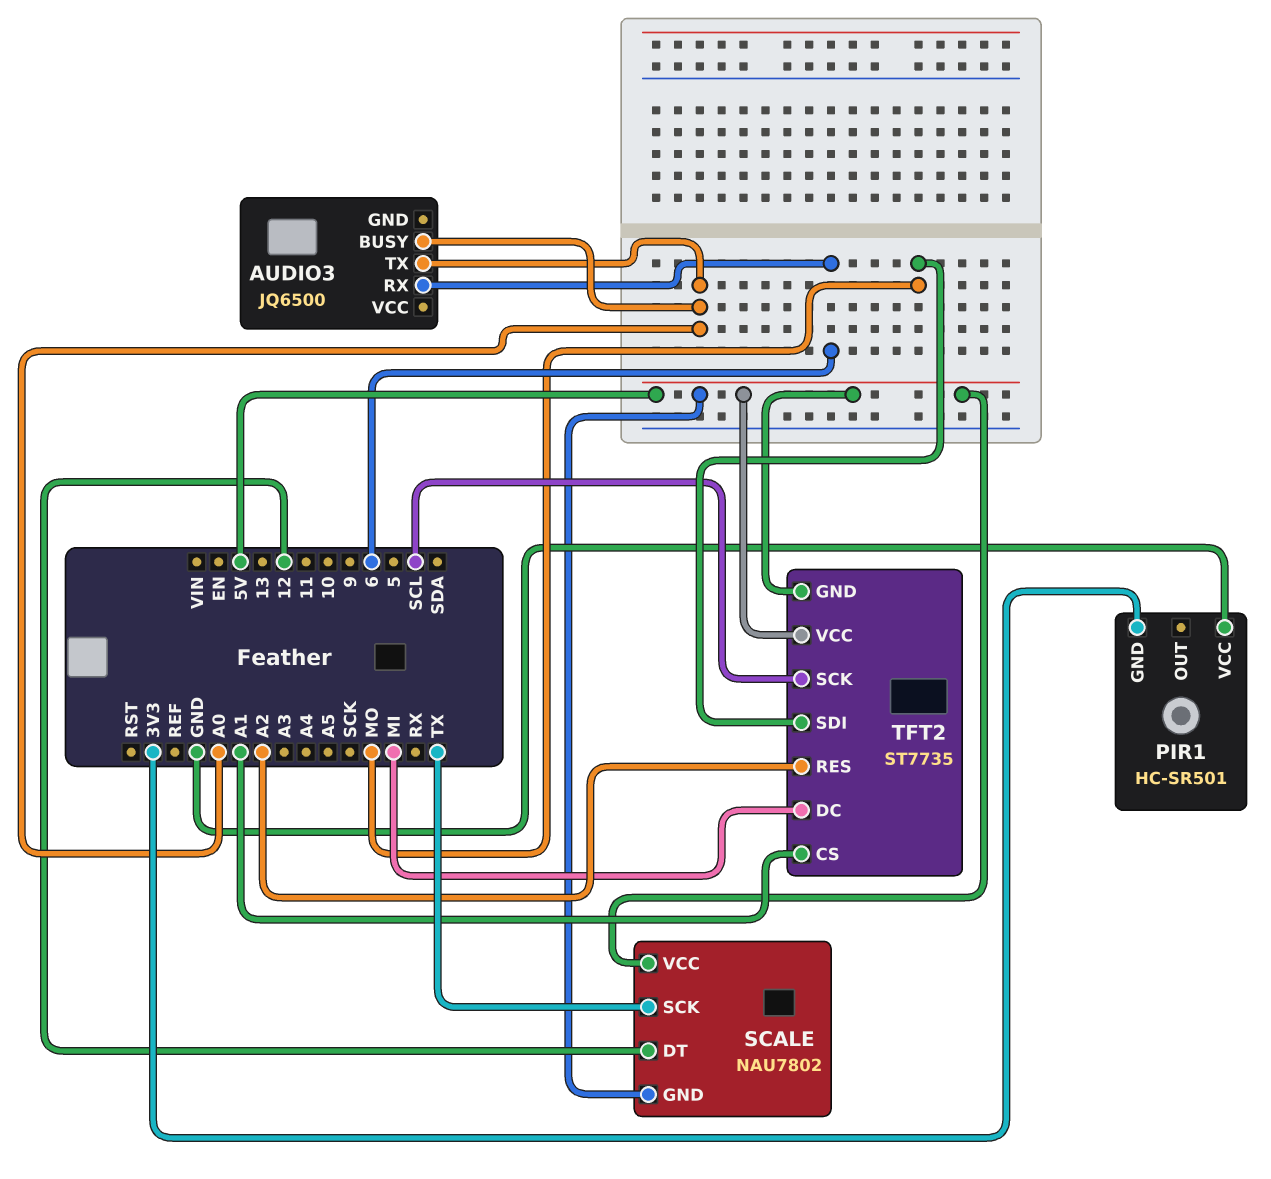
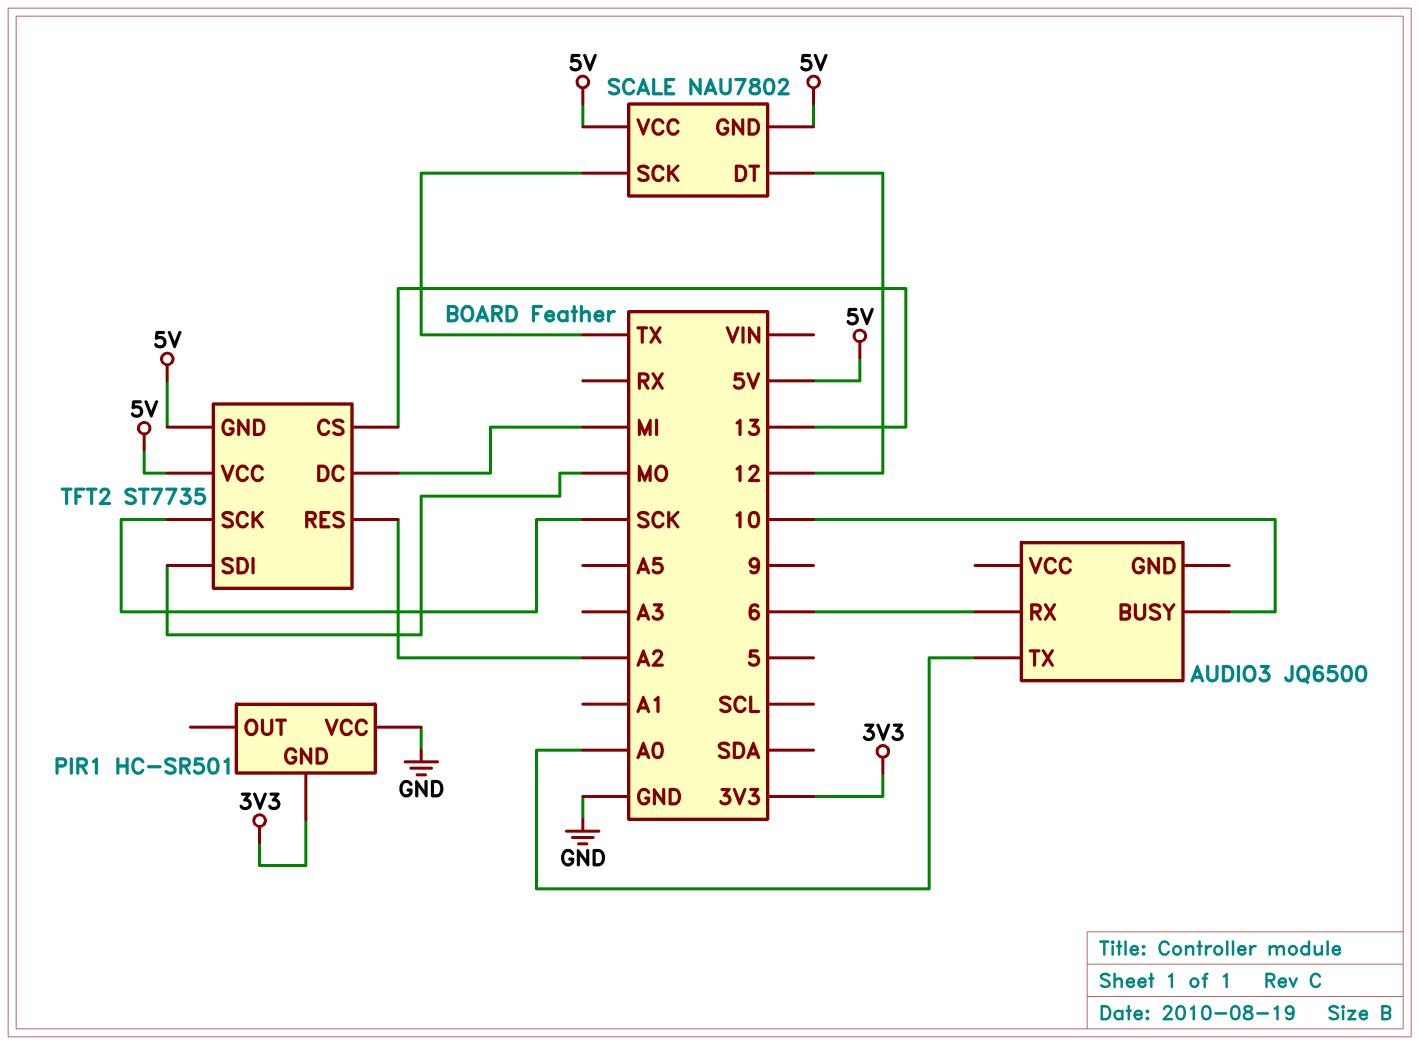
AUDIO3 pin BUSY: A0 -> 10
TFT2 pin CS: A1 -> 13
TFT2 pin SCK: SCL -> SCK

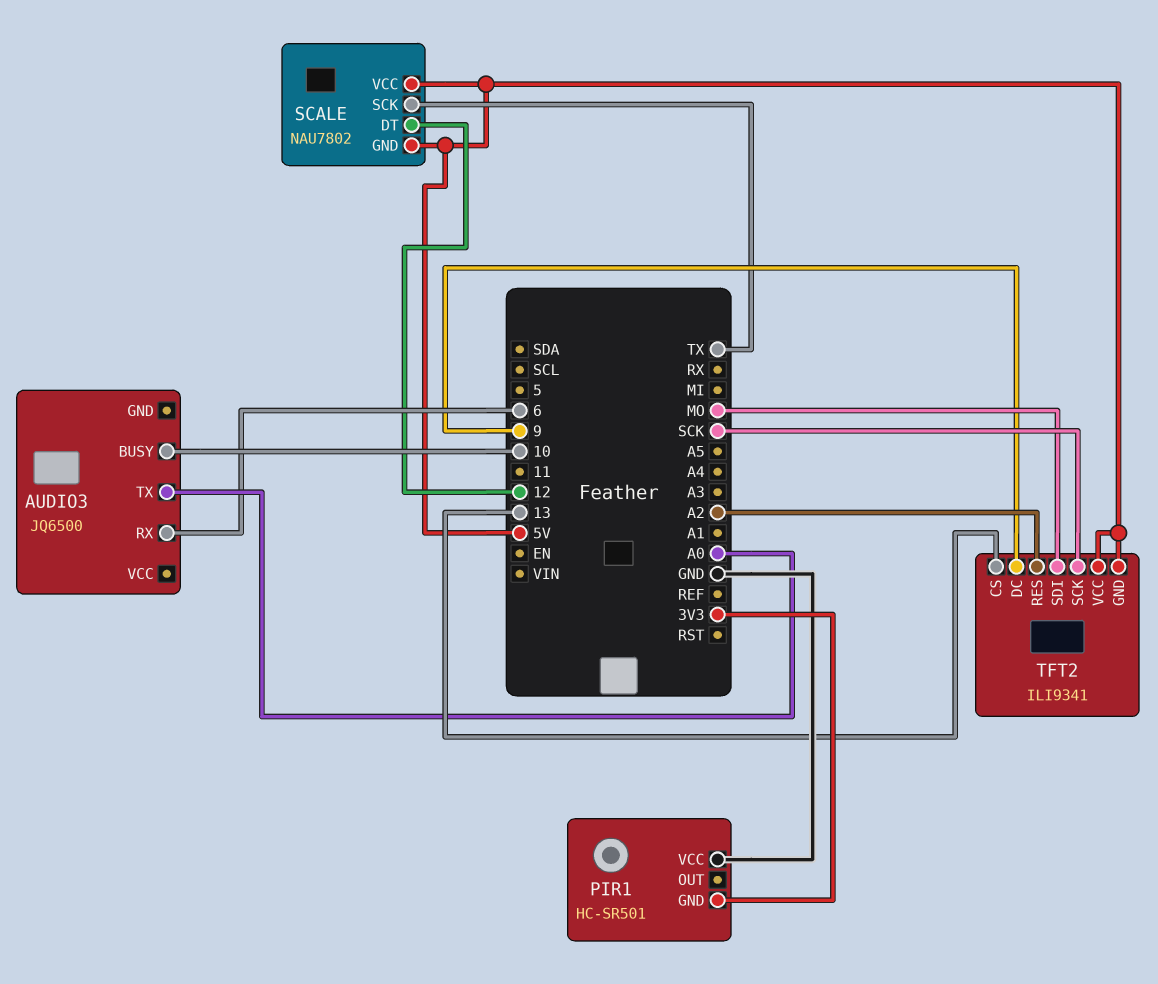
TFT2: ST7735 -> ILI9341
TFT2 pin DC: MI -> 9

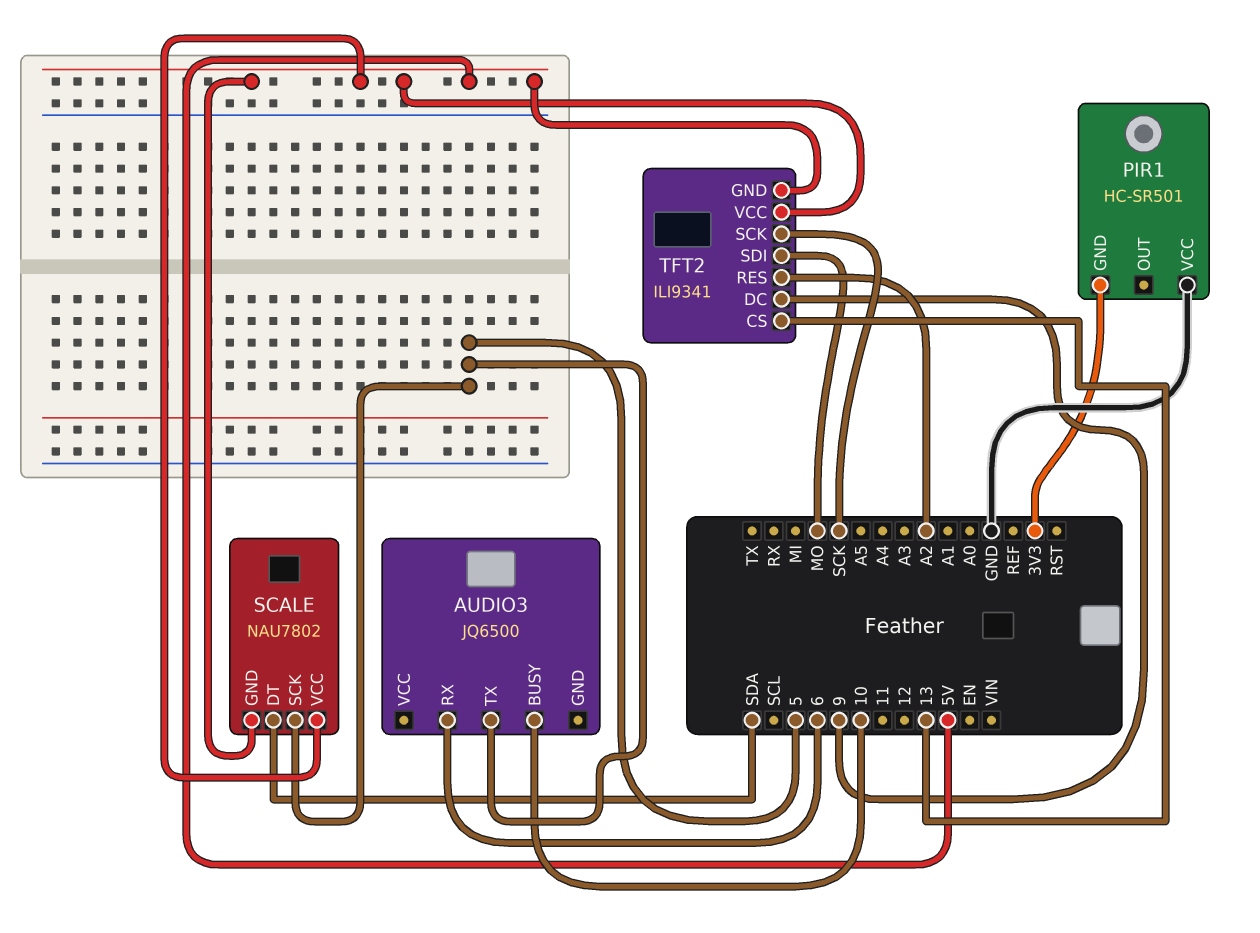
AUDIO3 pin TX: A0 -> 5
SCALE pin DT: 12 -> SDA
SCALE pin SCK: TX -> 5

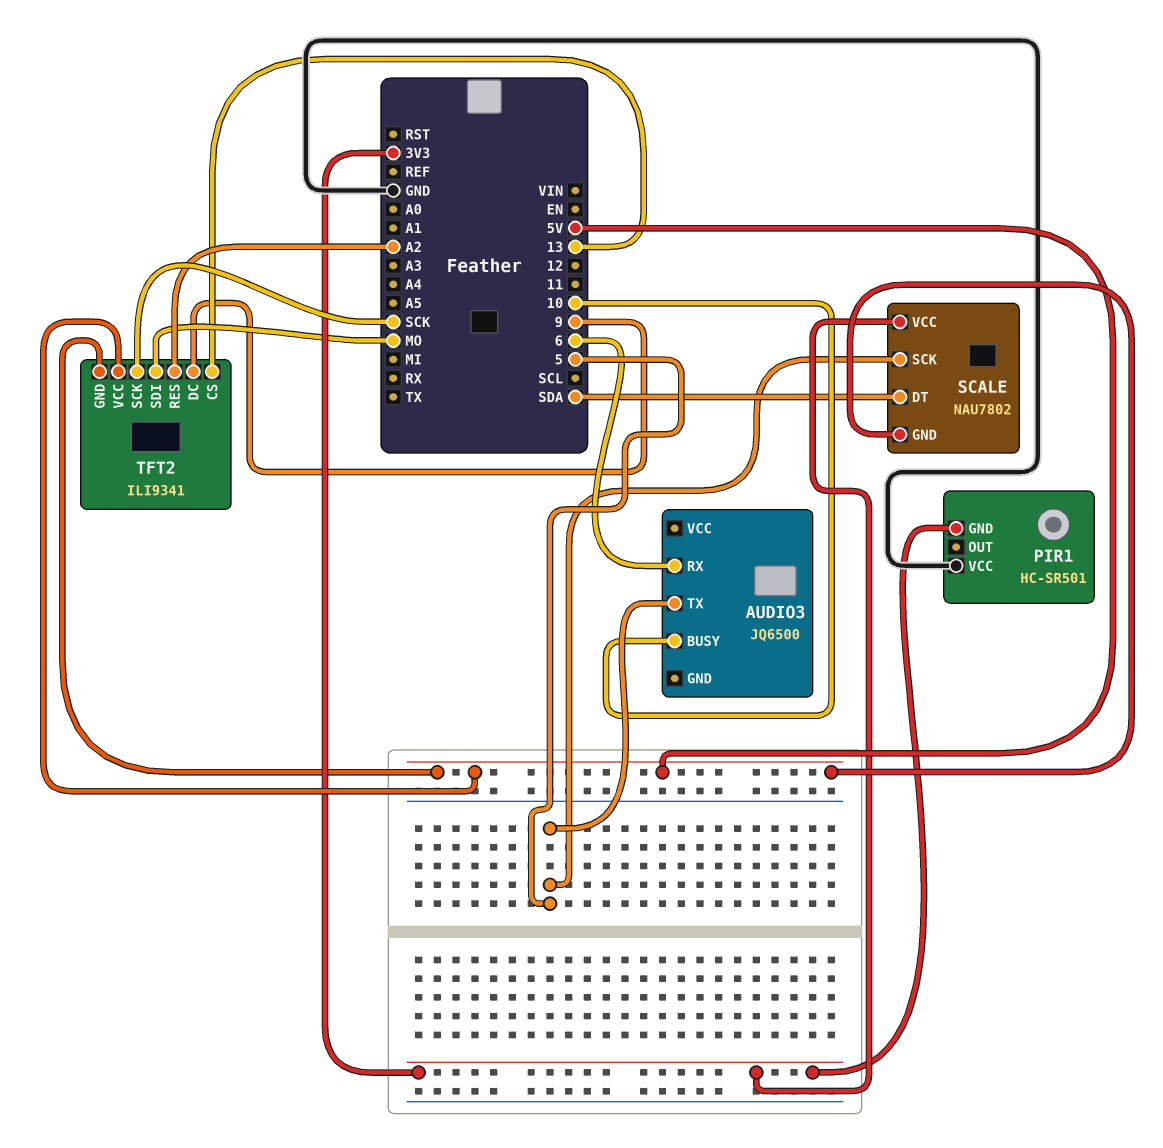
SCALE pin VCC: 5V -> 3V3

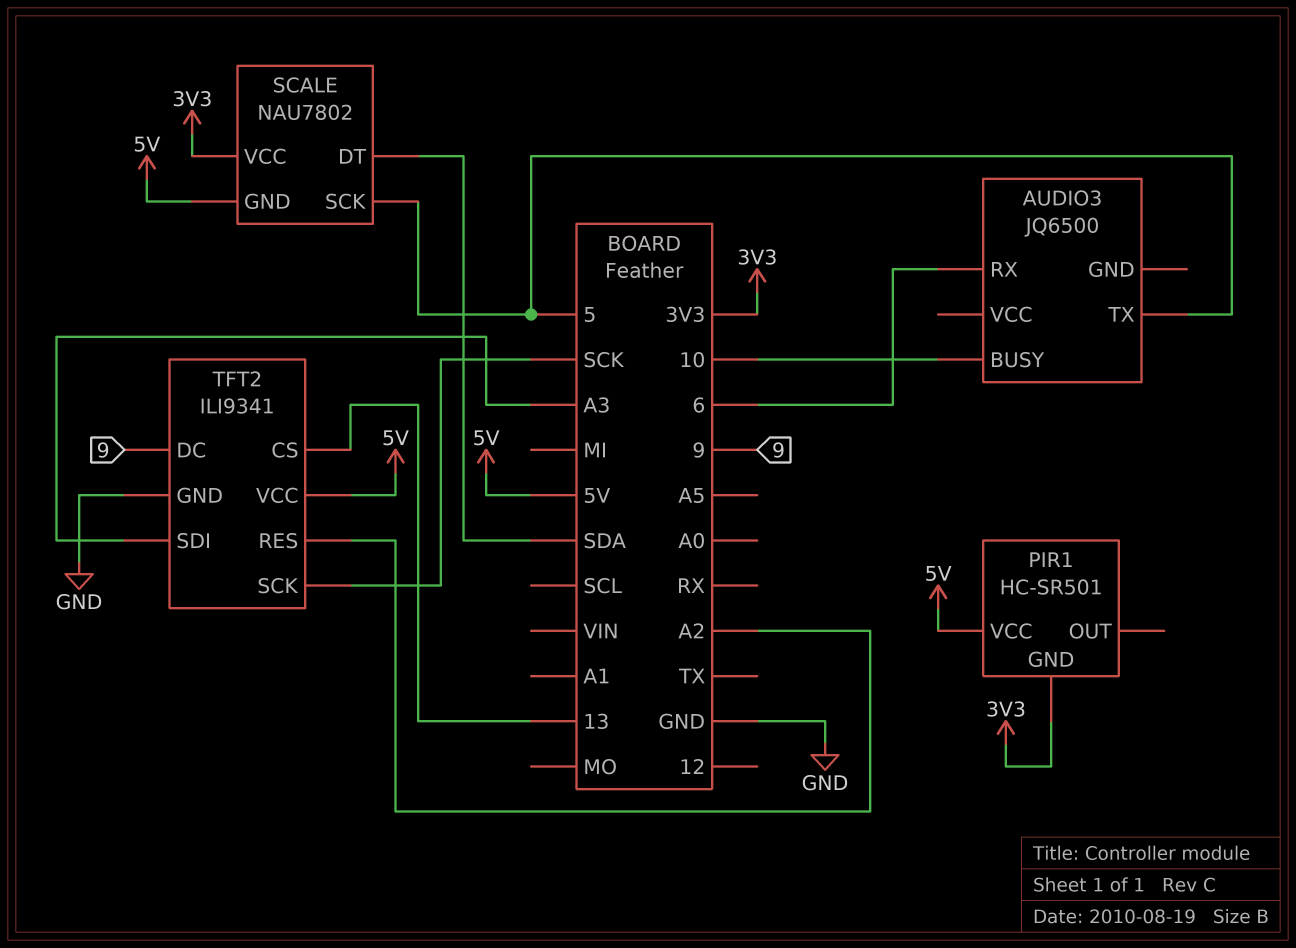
PIR1 pin VCC: GND -> 5V
TFT2 pin GND: 5V -> GND
TFT2 pin SDI: MO -> A3

